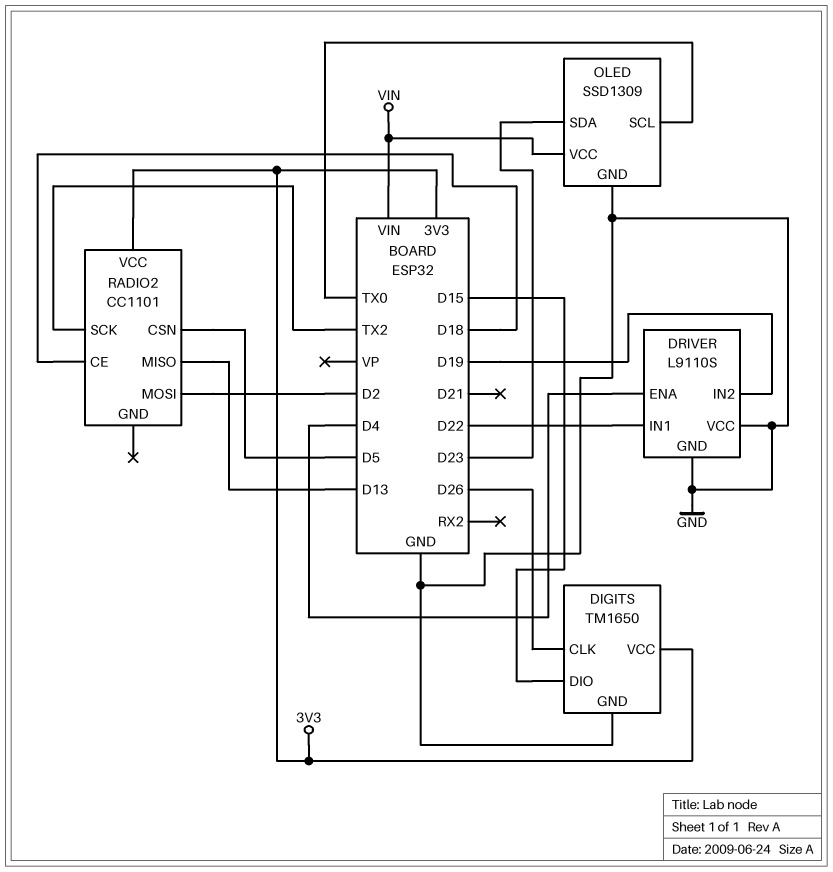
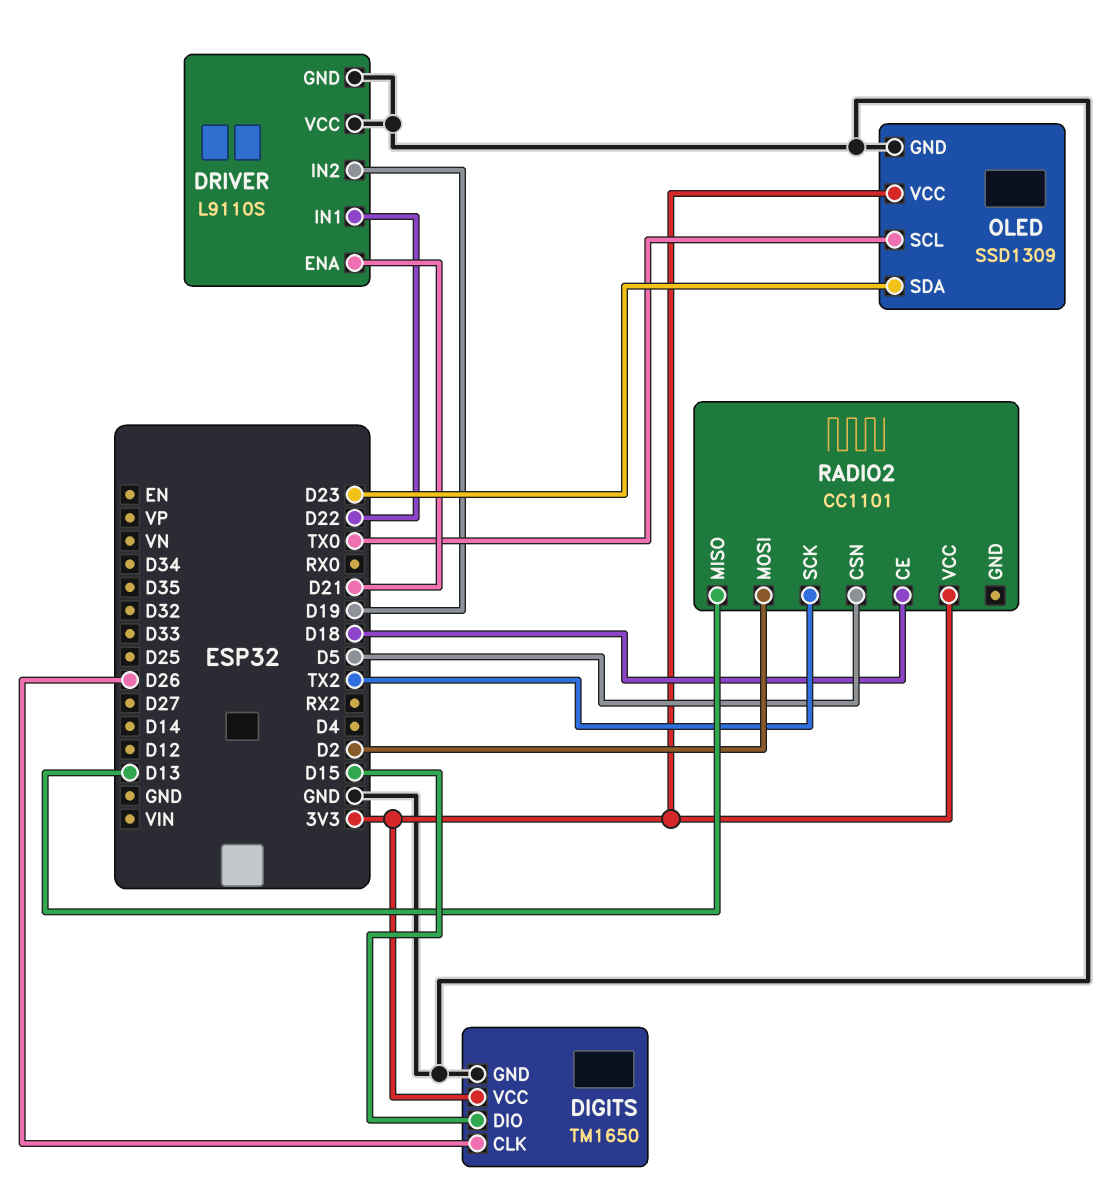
DRIVER pin ENA: D4 -> D21
OLED pin VCC: VIN -> 3V3

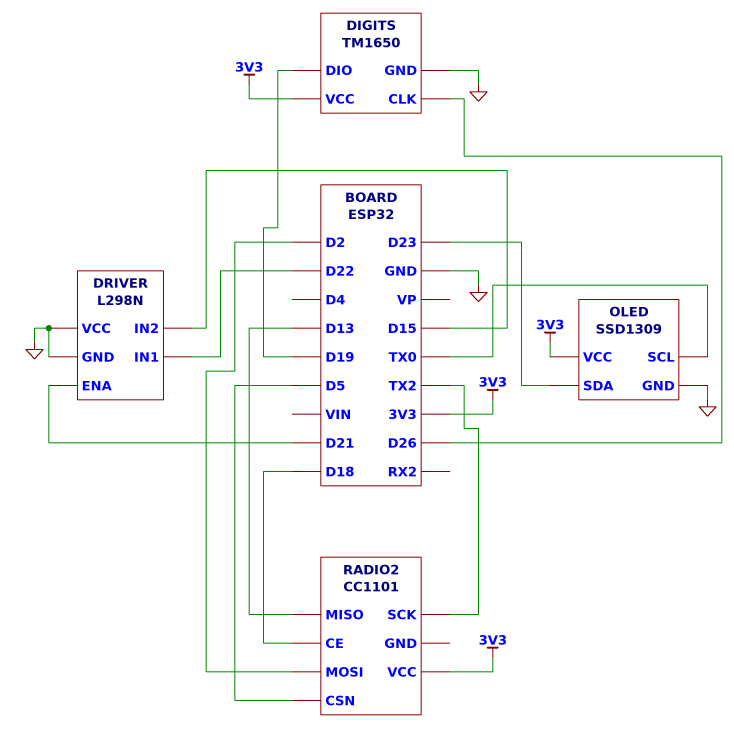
DIGITS pin DIO: D15 -> D19
DRIVER: L9110S -> L298N
DRIVER pin IN2: D19 -> D15

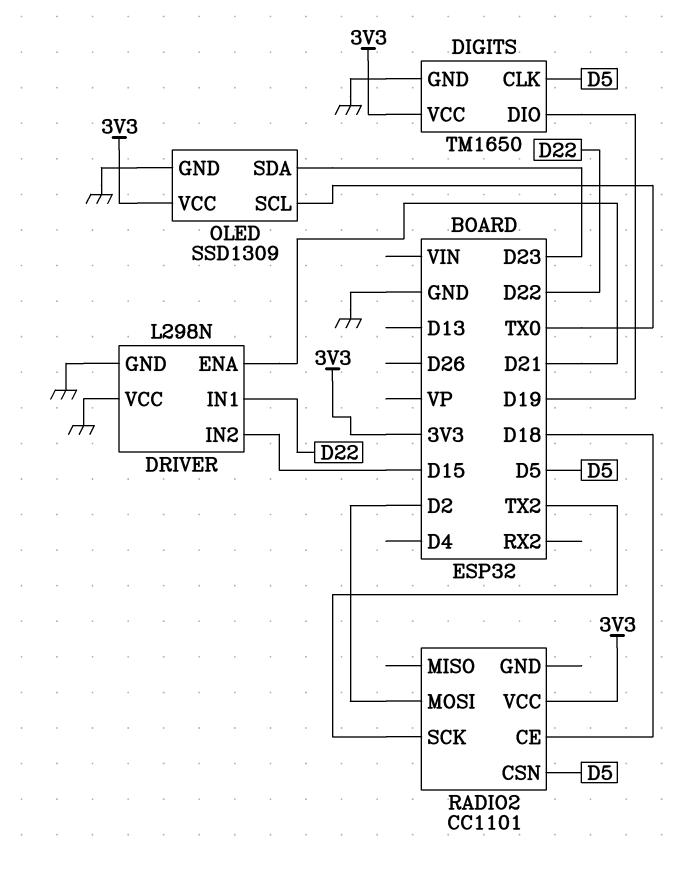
DIGITS pin CLK: D26 -> D5
RADIO2 pin MISO: D13 -> none

